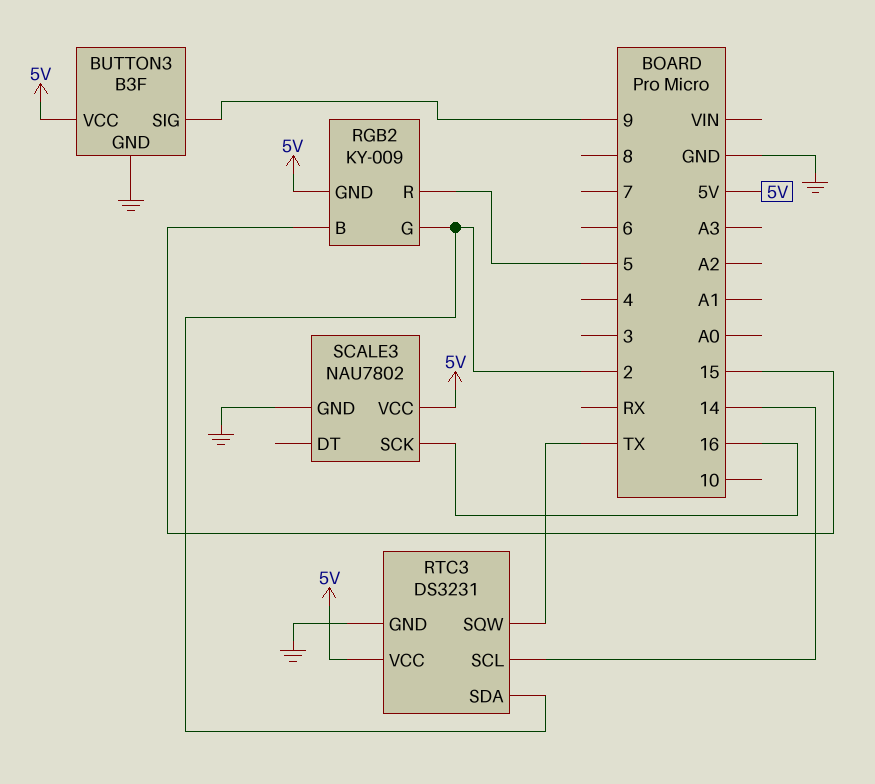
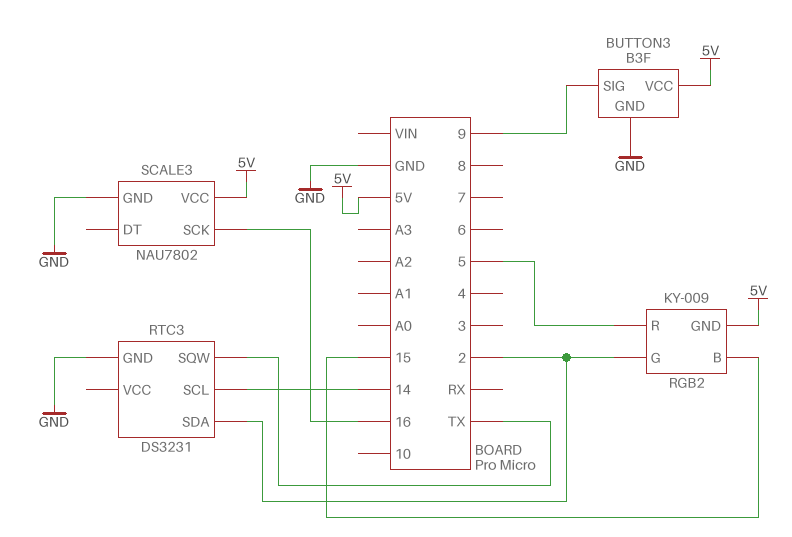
RTC3 pin VCC: 5V -> none

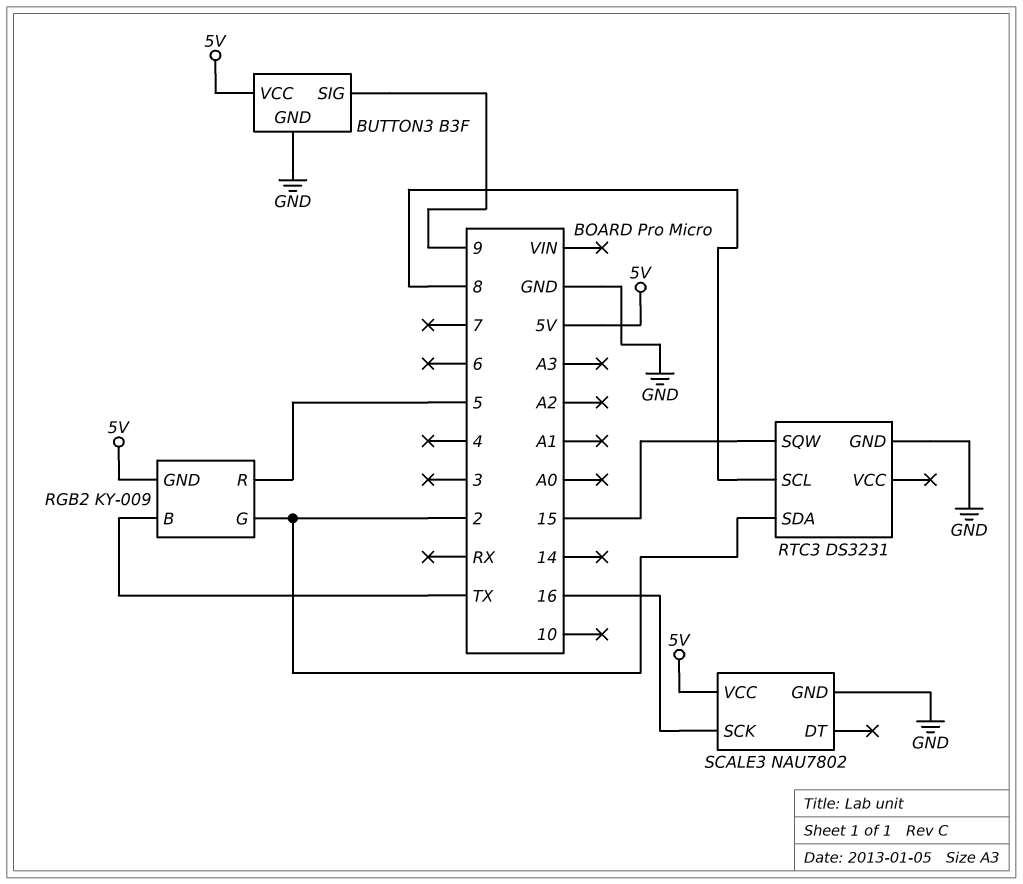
RGB2 pin B: 15 -> TX
RTC3 pin SCL: 14 -> 8
RTC3 pin SQW: TX -> 15

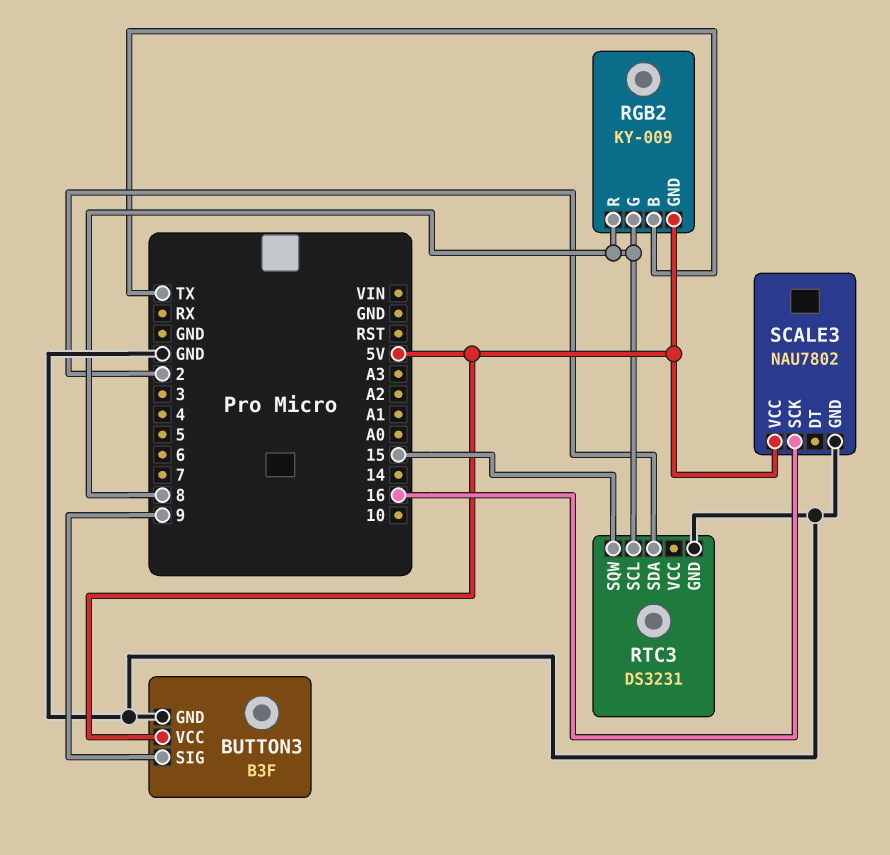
RGB2 pin G: 2 -> 8
RGB2 pin R: 5 -> 8

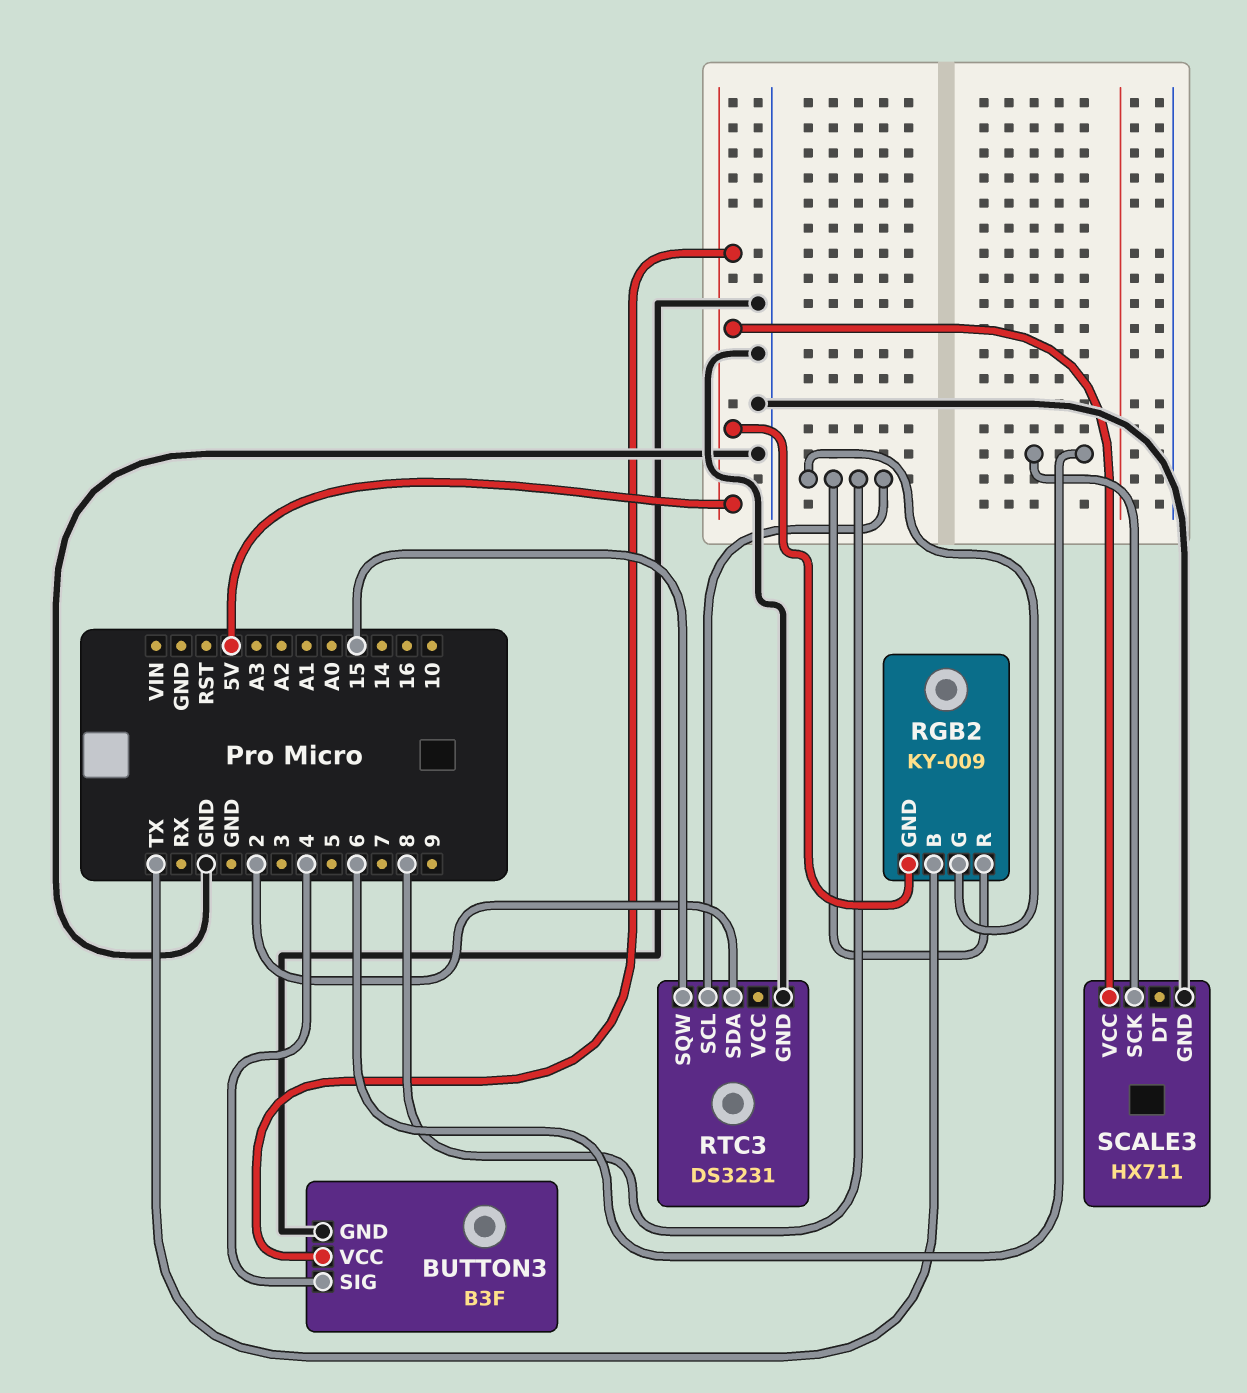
BUTTON3 pin SIG: 9 -> 4
SCALE3: NAU7802 -> HX711
SCALE3 pin SCK: 16 -> 6

